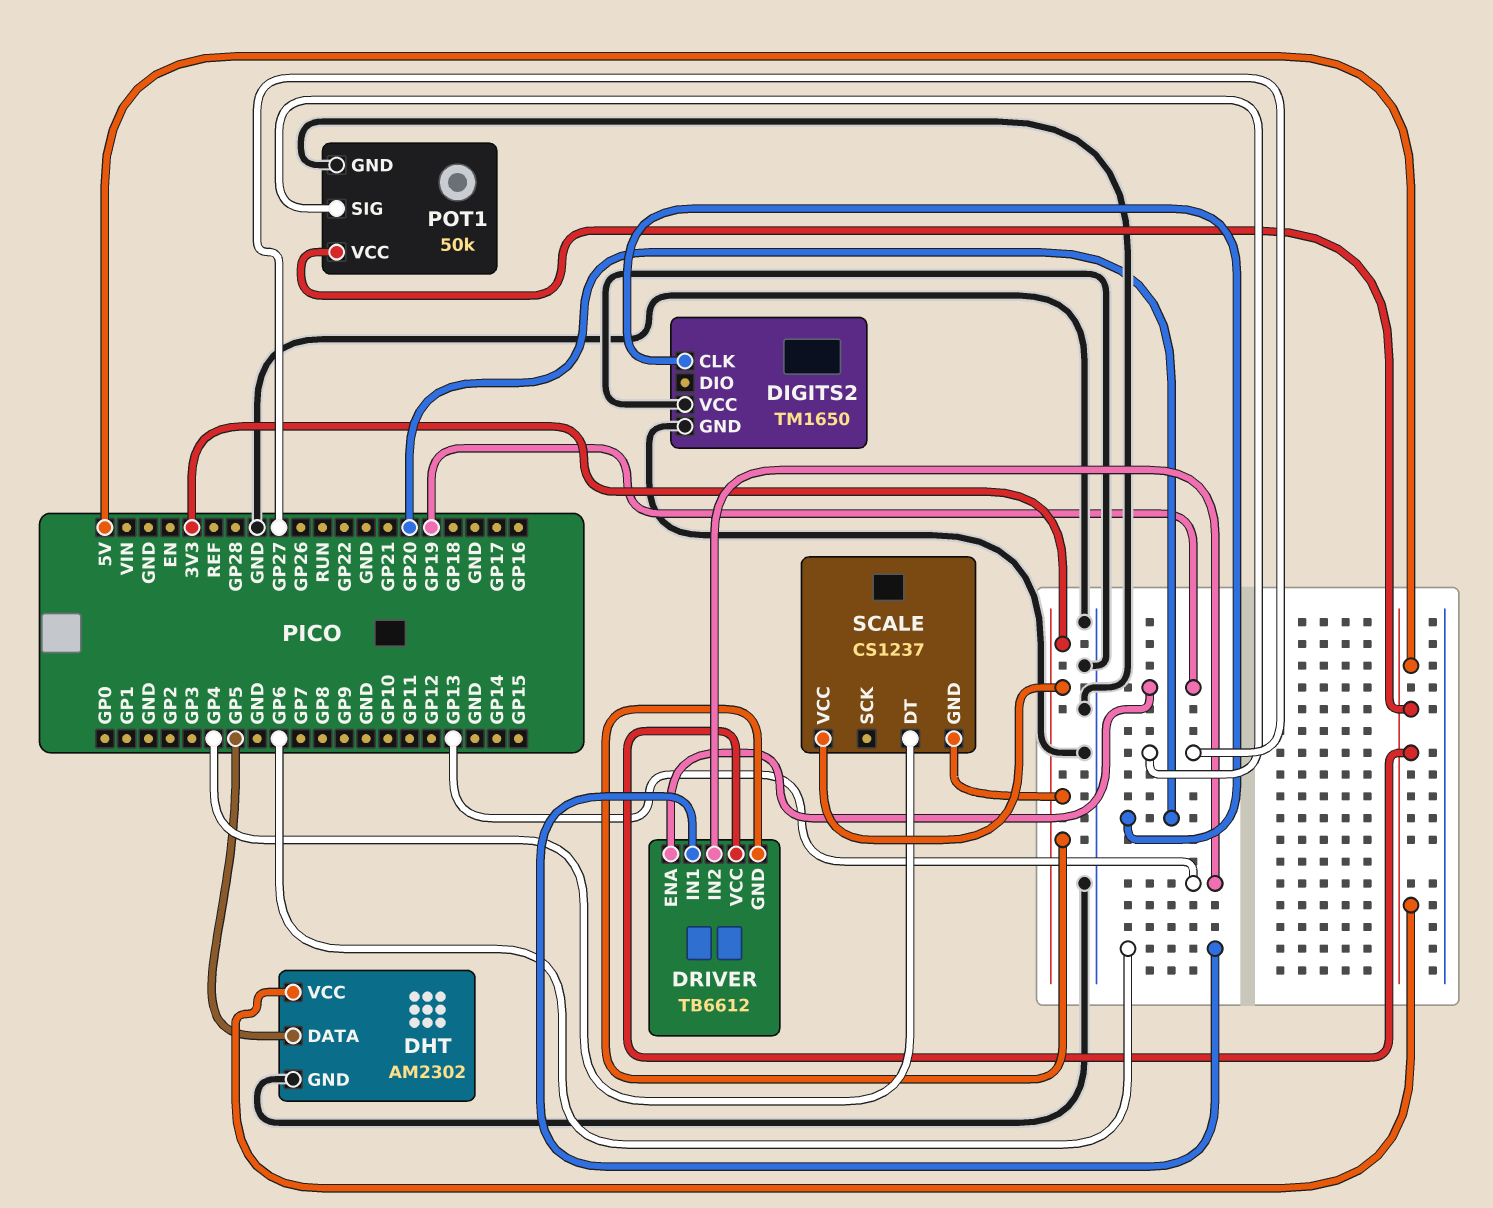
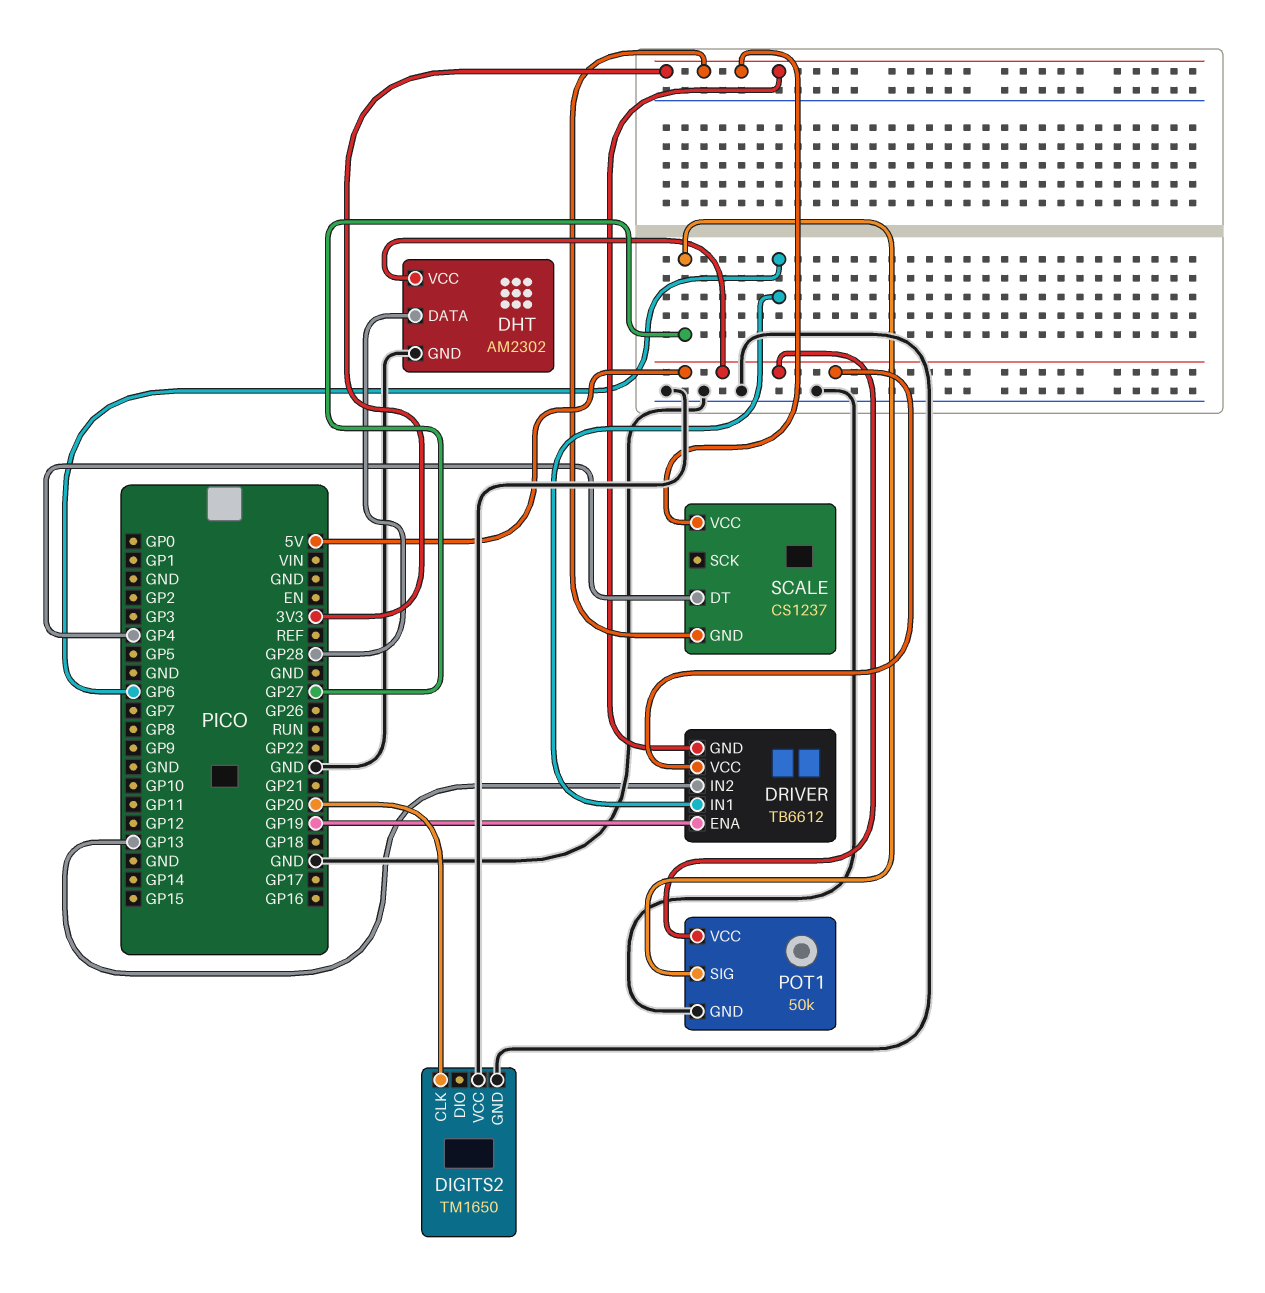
DHT pin DATA: GP5 -> GP28

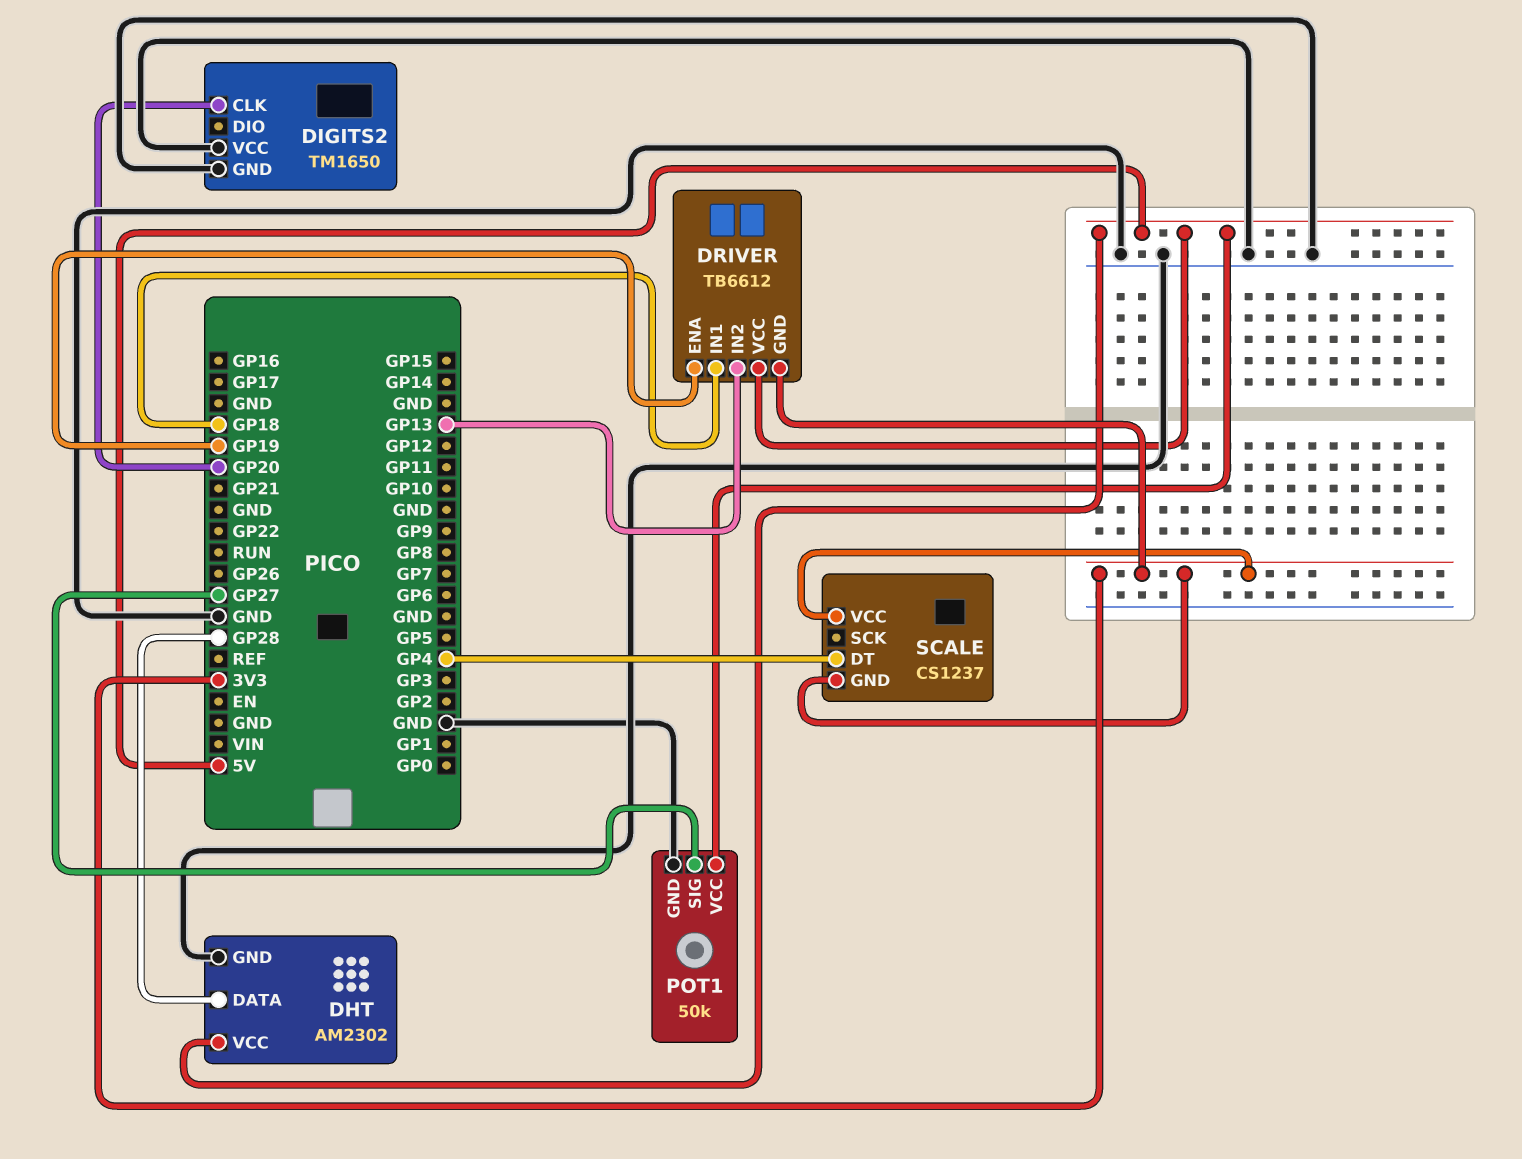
DRIVER pin IN1: GP6 -> GP18

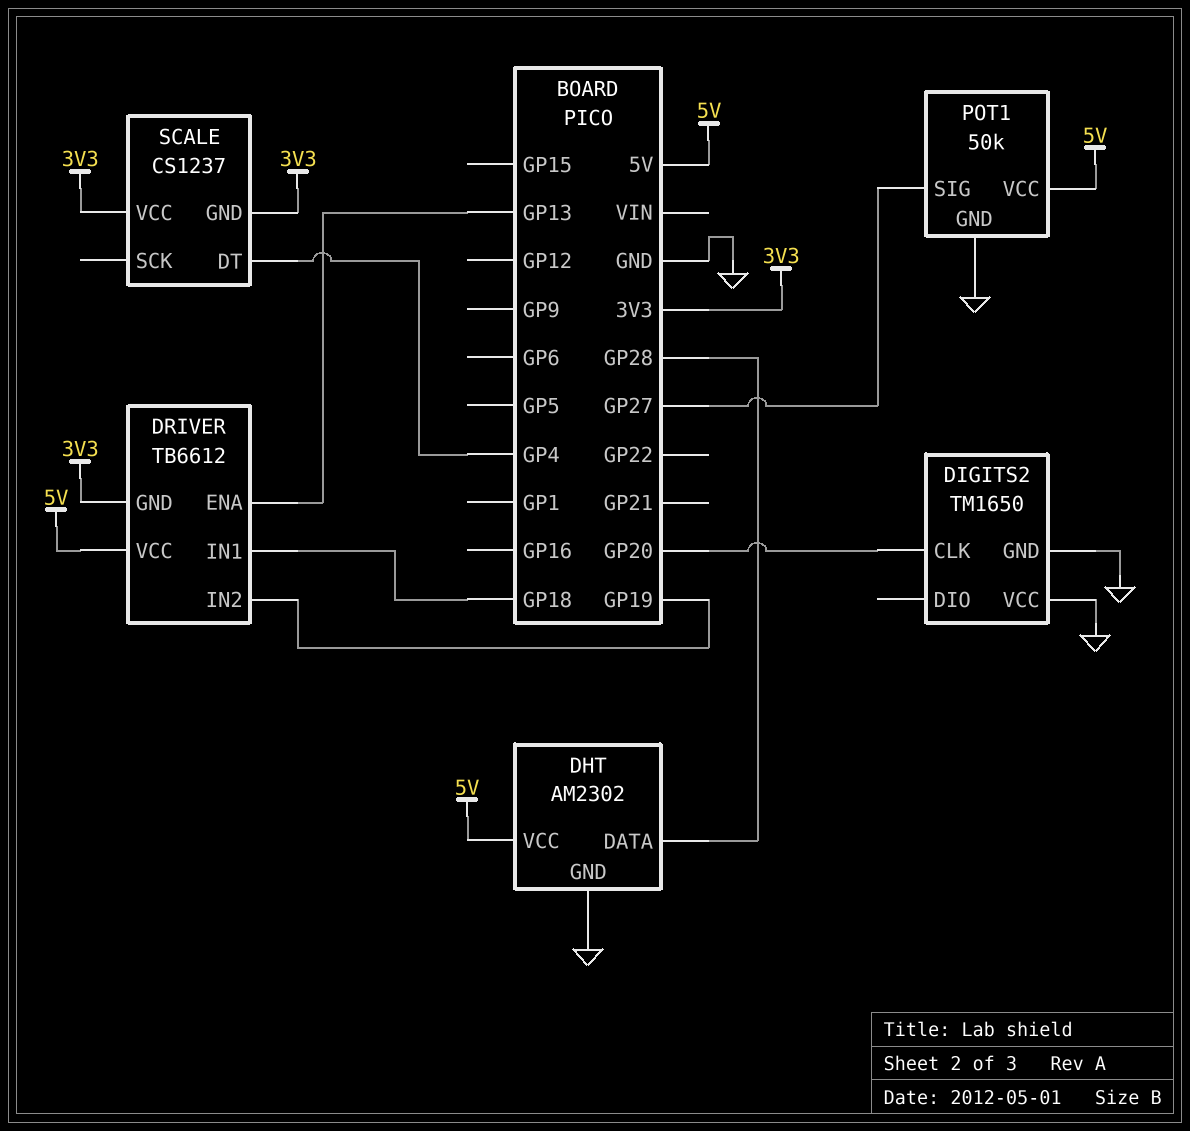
DRIVER pin ENA: GP19 -> GP13
DRIVER pin IN2: GP13 -> GP19

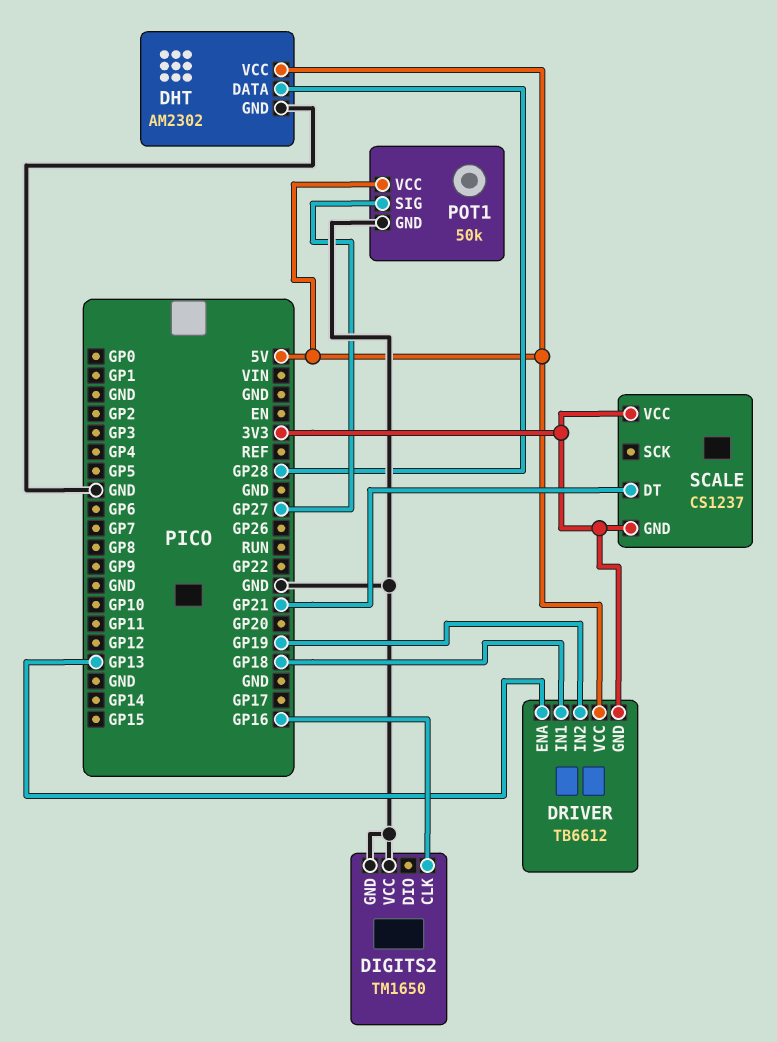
DIGITS2 pin CLK: GP20 -> GP16
SCALE pin DT: GP4 -> GP21

